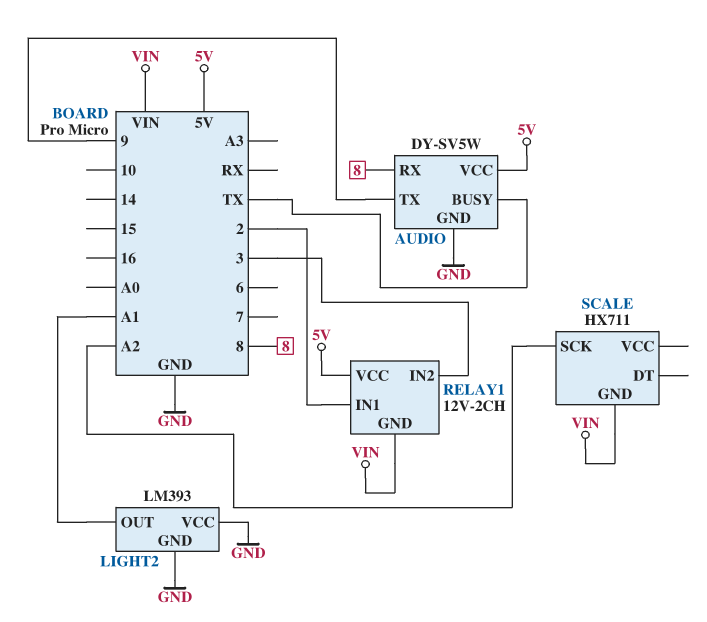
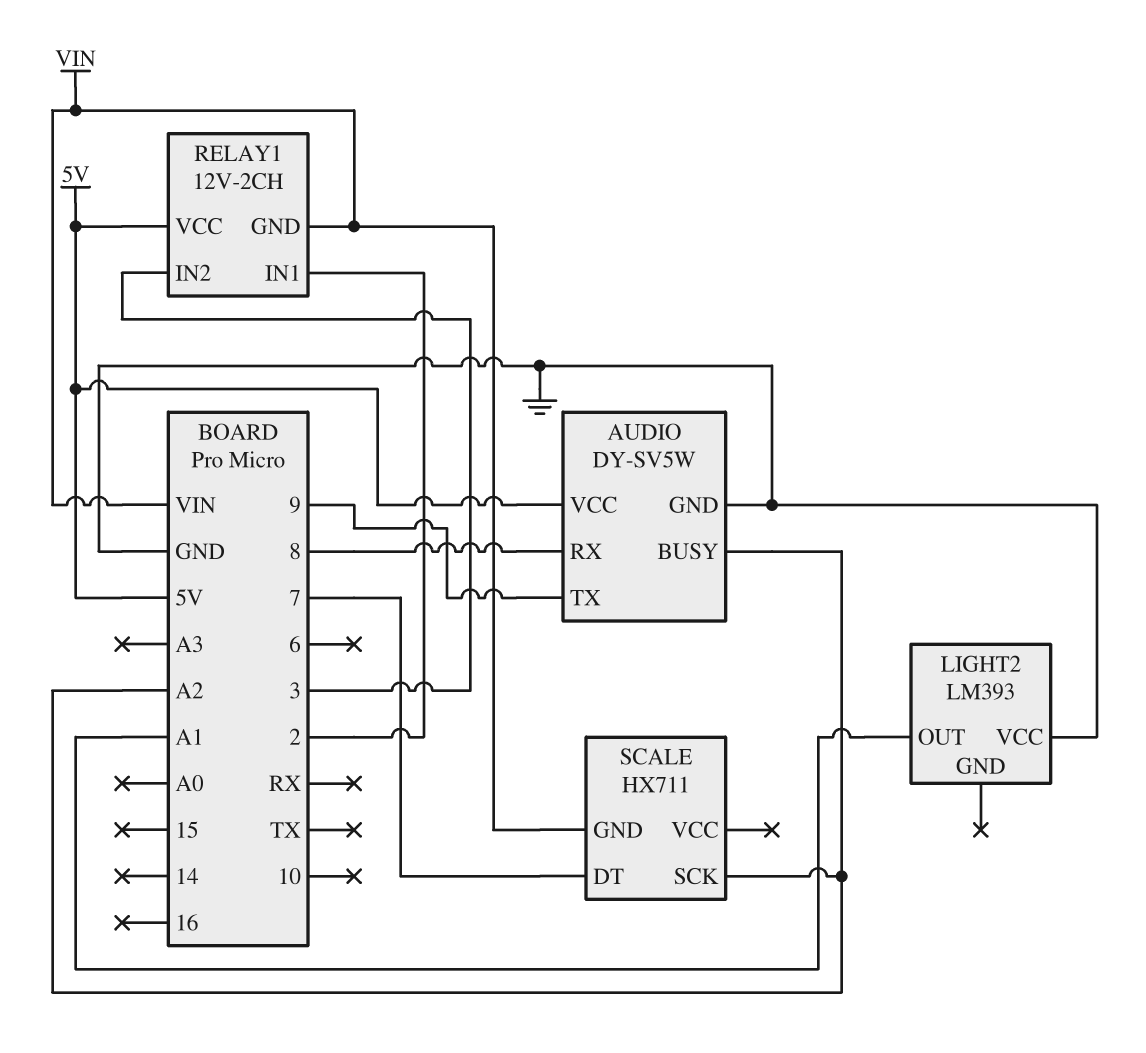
AUDIO pin BUSY: TX -> A2
LIGHT2 pin GND: GND -> none
SCALE pin DT: none -> 7

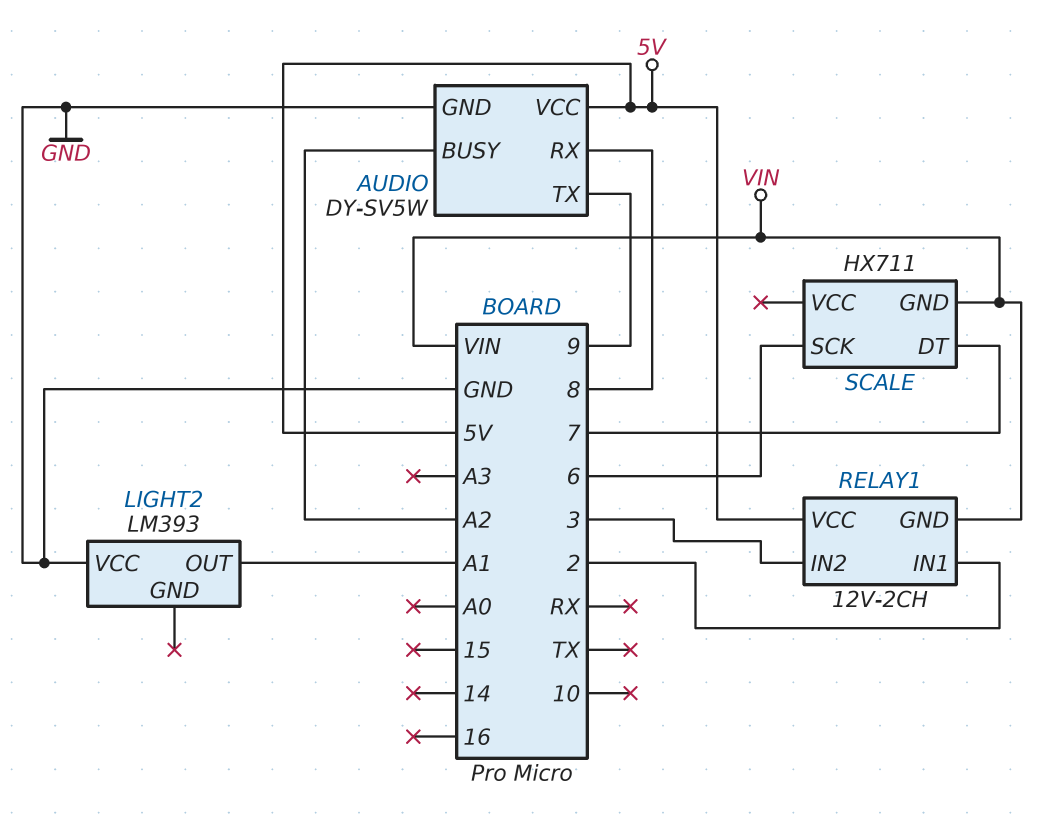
SCALE pin SCK: A2 -> 6

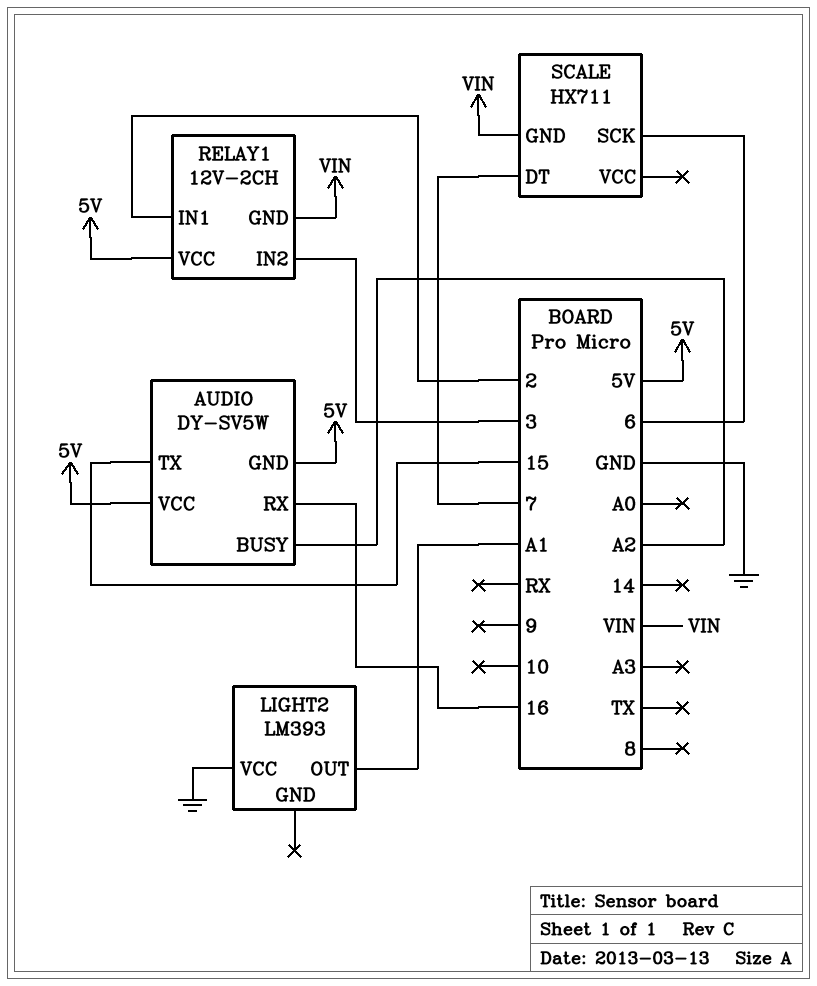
AUDIO pin GND: GND -> 5V
AUDIO pin RX: 8 -> 16
AUDIO pin TX: 9 -> 15

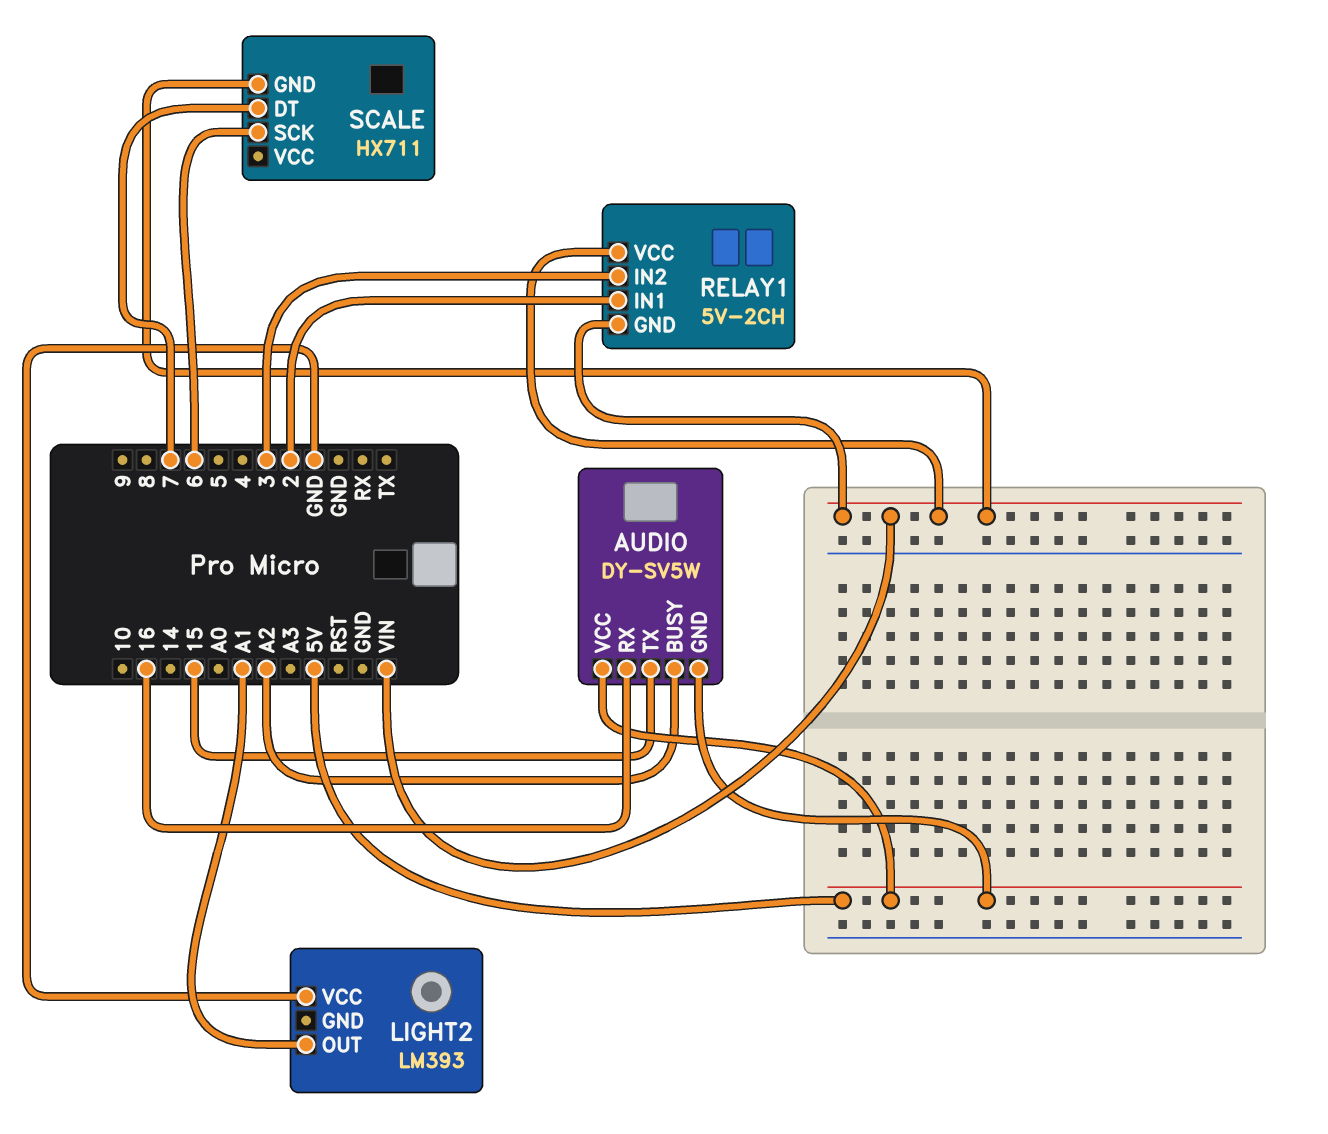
RELAY1: 12V-2CH -> 5V-2CH
RELAY1 pin VCC: 5V -> VIN

